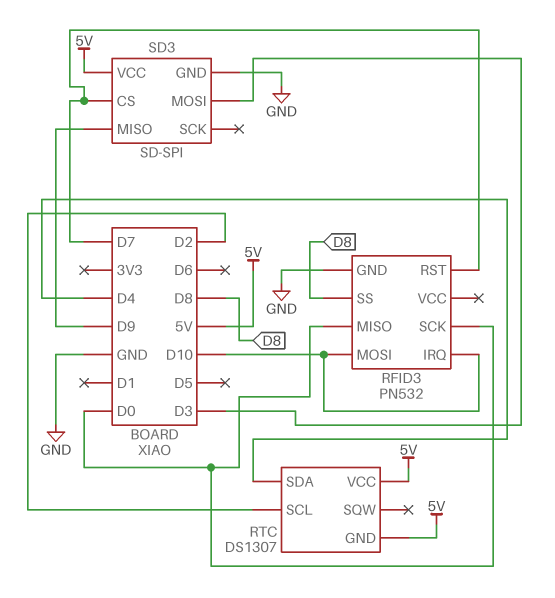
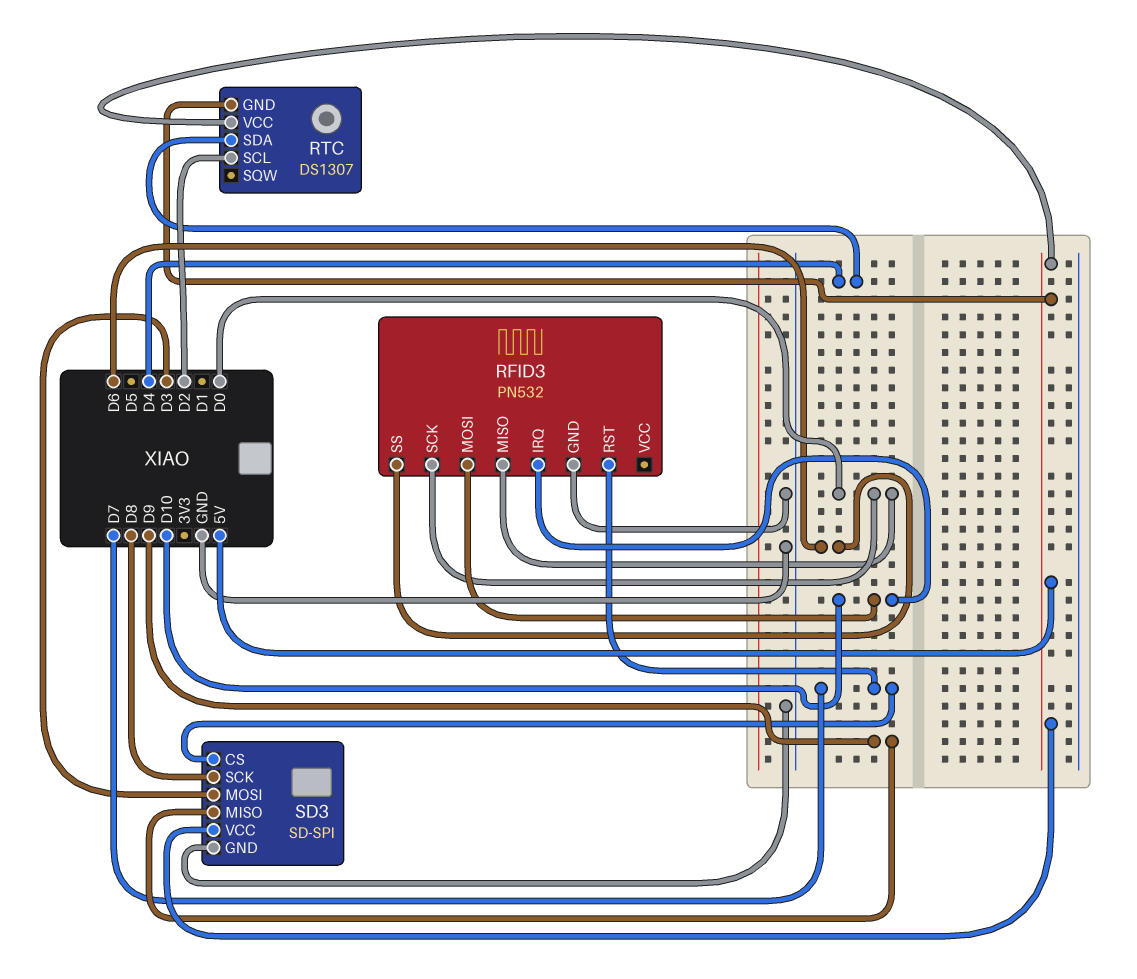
RFID3 pin SS: D8 -> D6
SD3 pin SCK: none -> D8

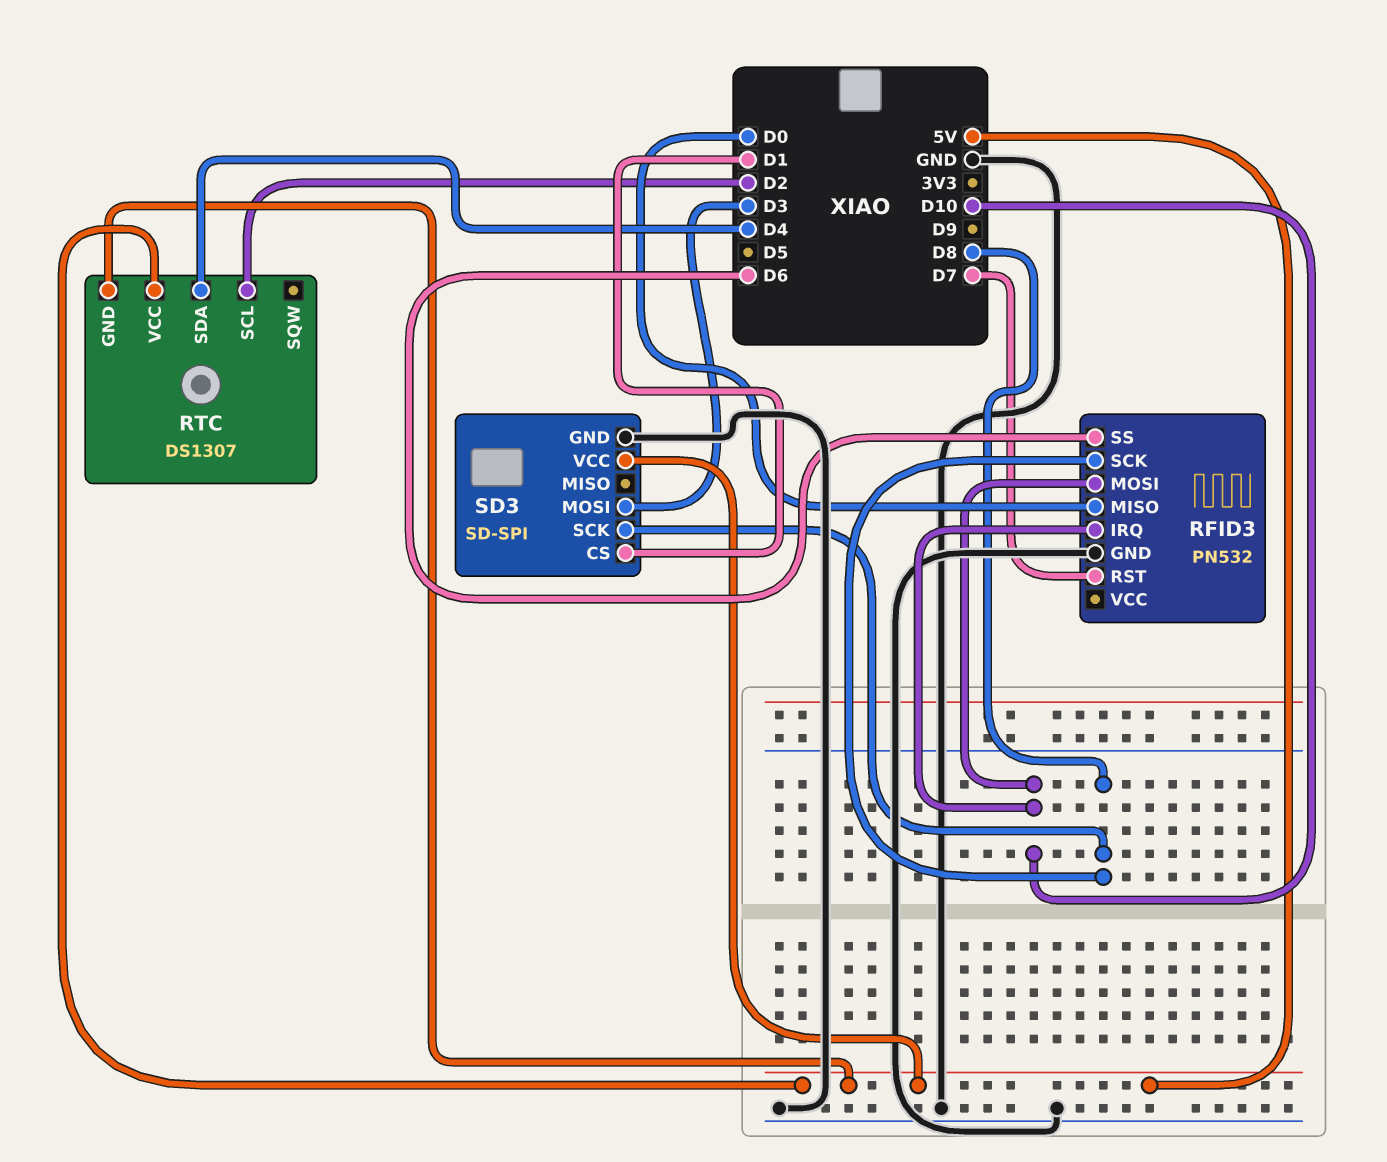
RFID3 pin SCK: D0 -> D8
SD3 pin CS: D7 -> D1
SD3 pin MISO: D9 -> none

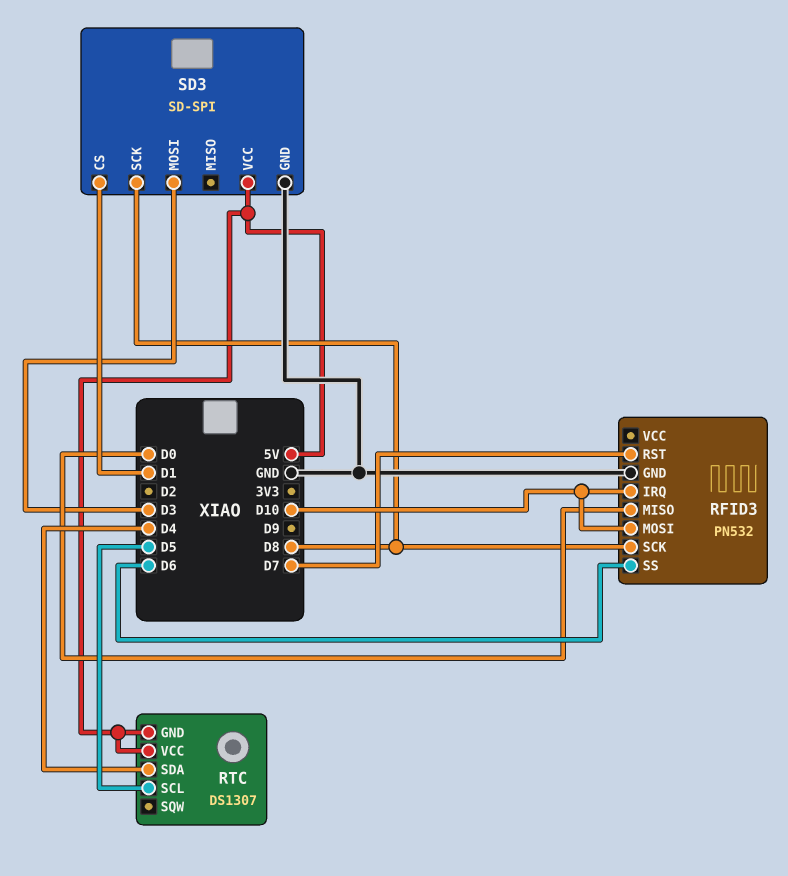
RTC pin SCL: D2 -> D5

